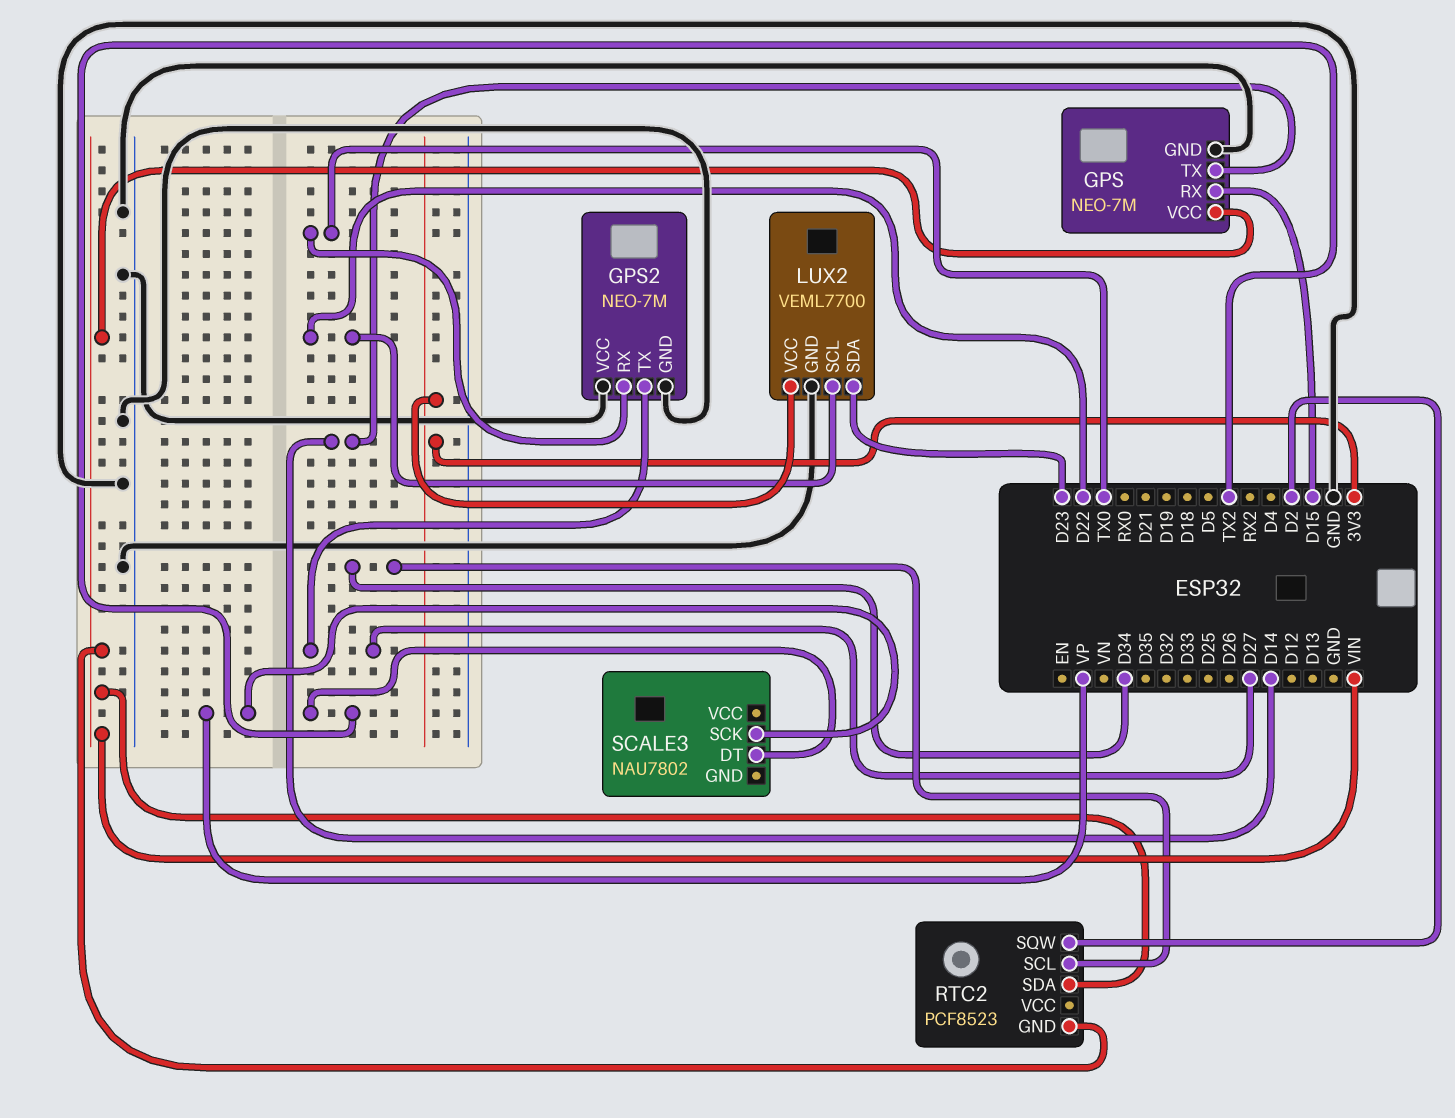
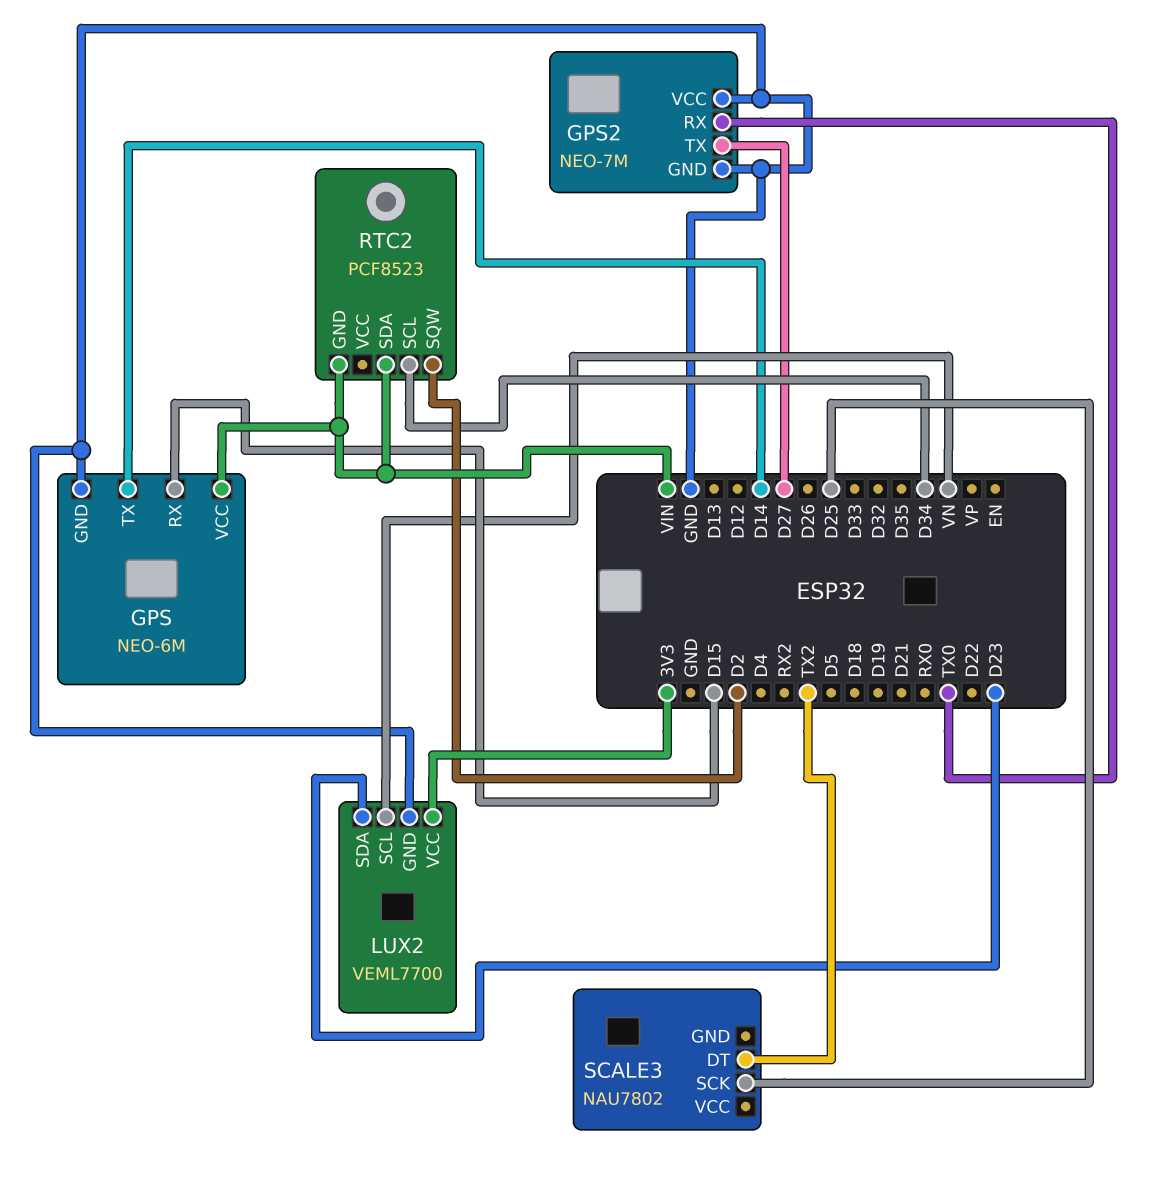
GPS: NEO-7M -> NEO-6M
LUX2 pin SCL: D22 -> VN
SCALE3 pin SCK: VP -> D25

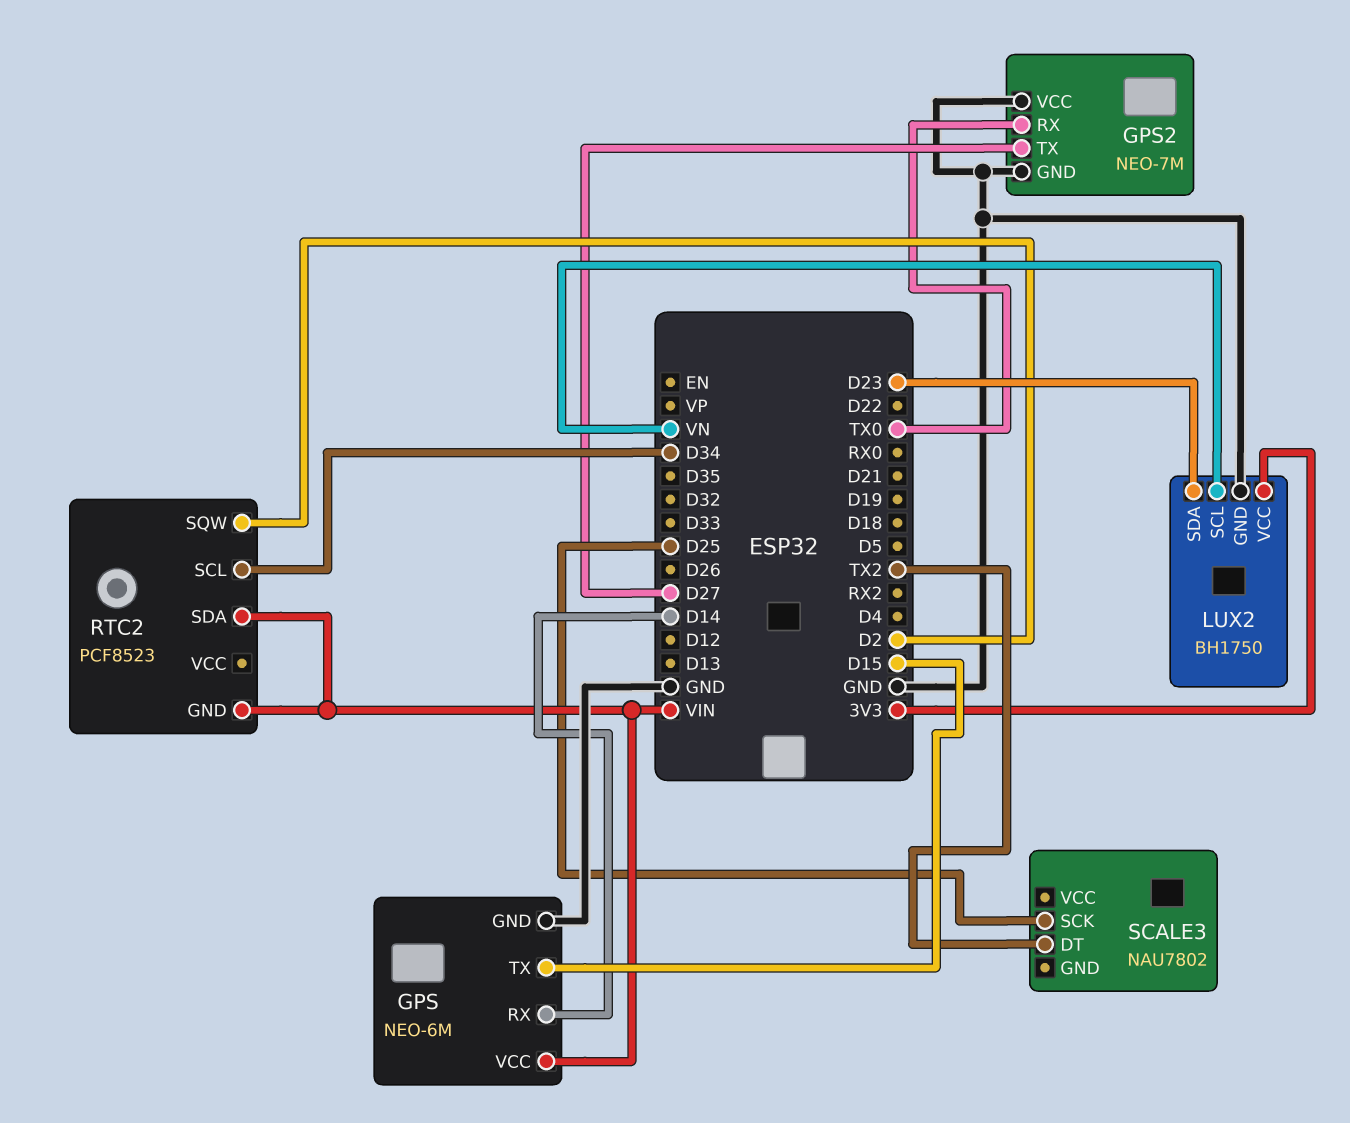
GPS pin RX: D15 -> D14
GPS pin TX: D14 -> D15
LUX2: VEML7700 -> BH1750

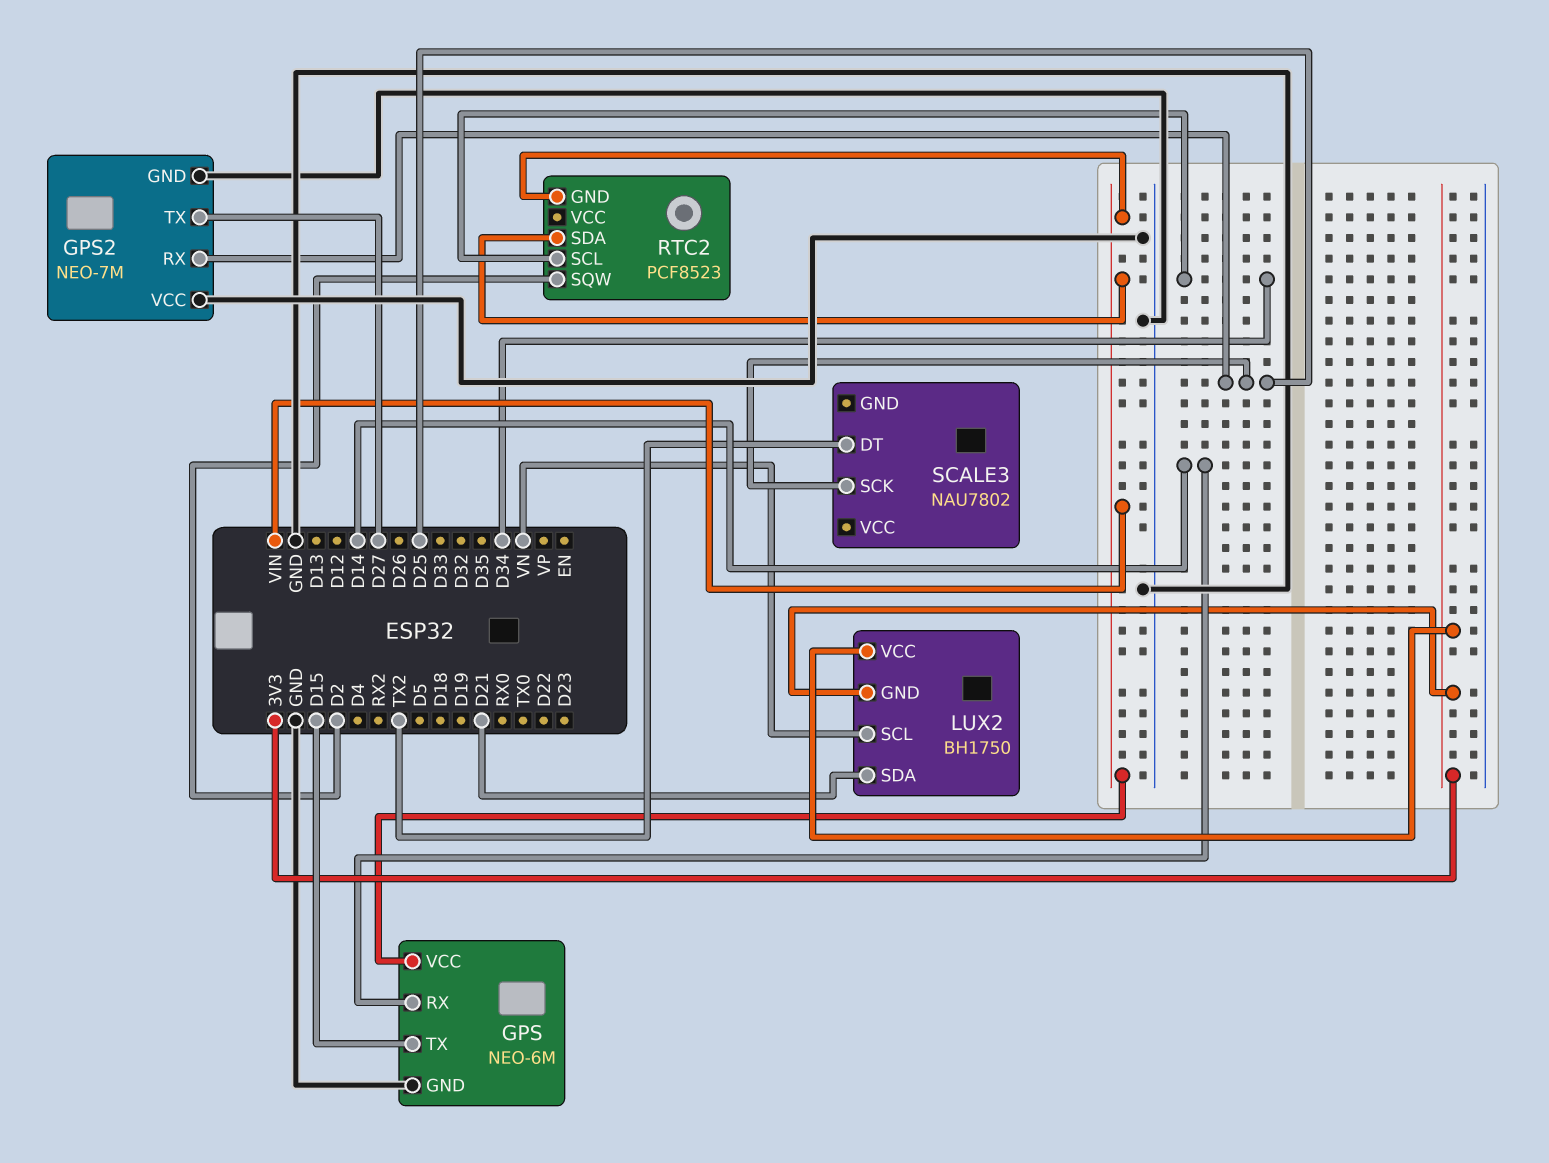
GPS2 pin RX: TX0 -> D25
LUX2 pin GND: GND -> 3V3
LUX2 pin SDA: D23 -> D21

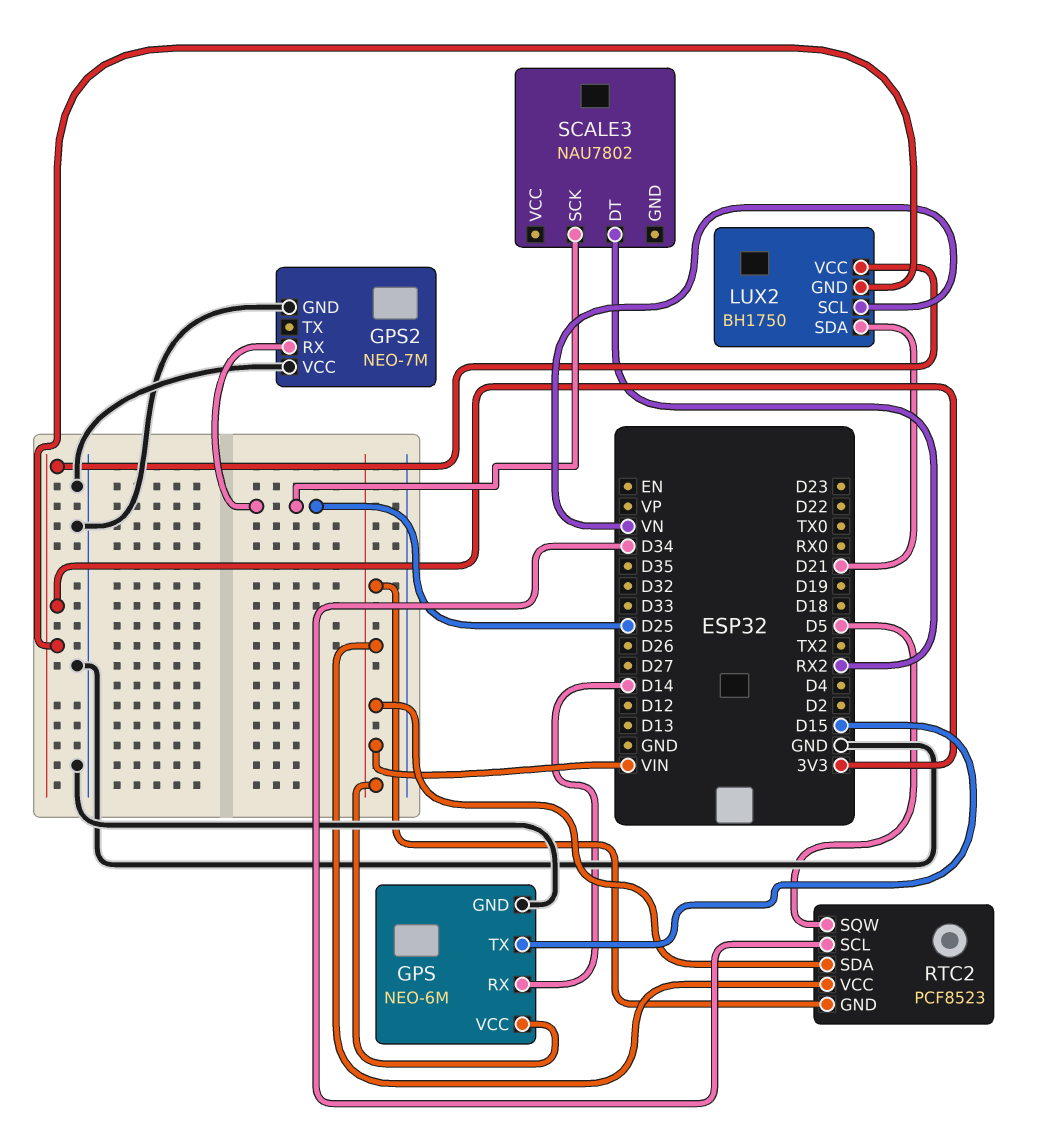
GPS2 pin TX: D27 -> none
RTC2 pin SQW: D2 -> D5
RTC2 pin VCC: none -> VIN
SCALE3 pin DT: TX2 -> RX2

